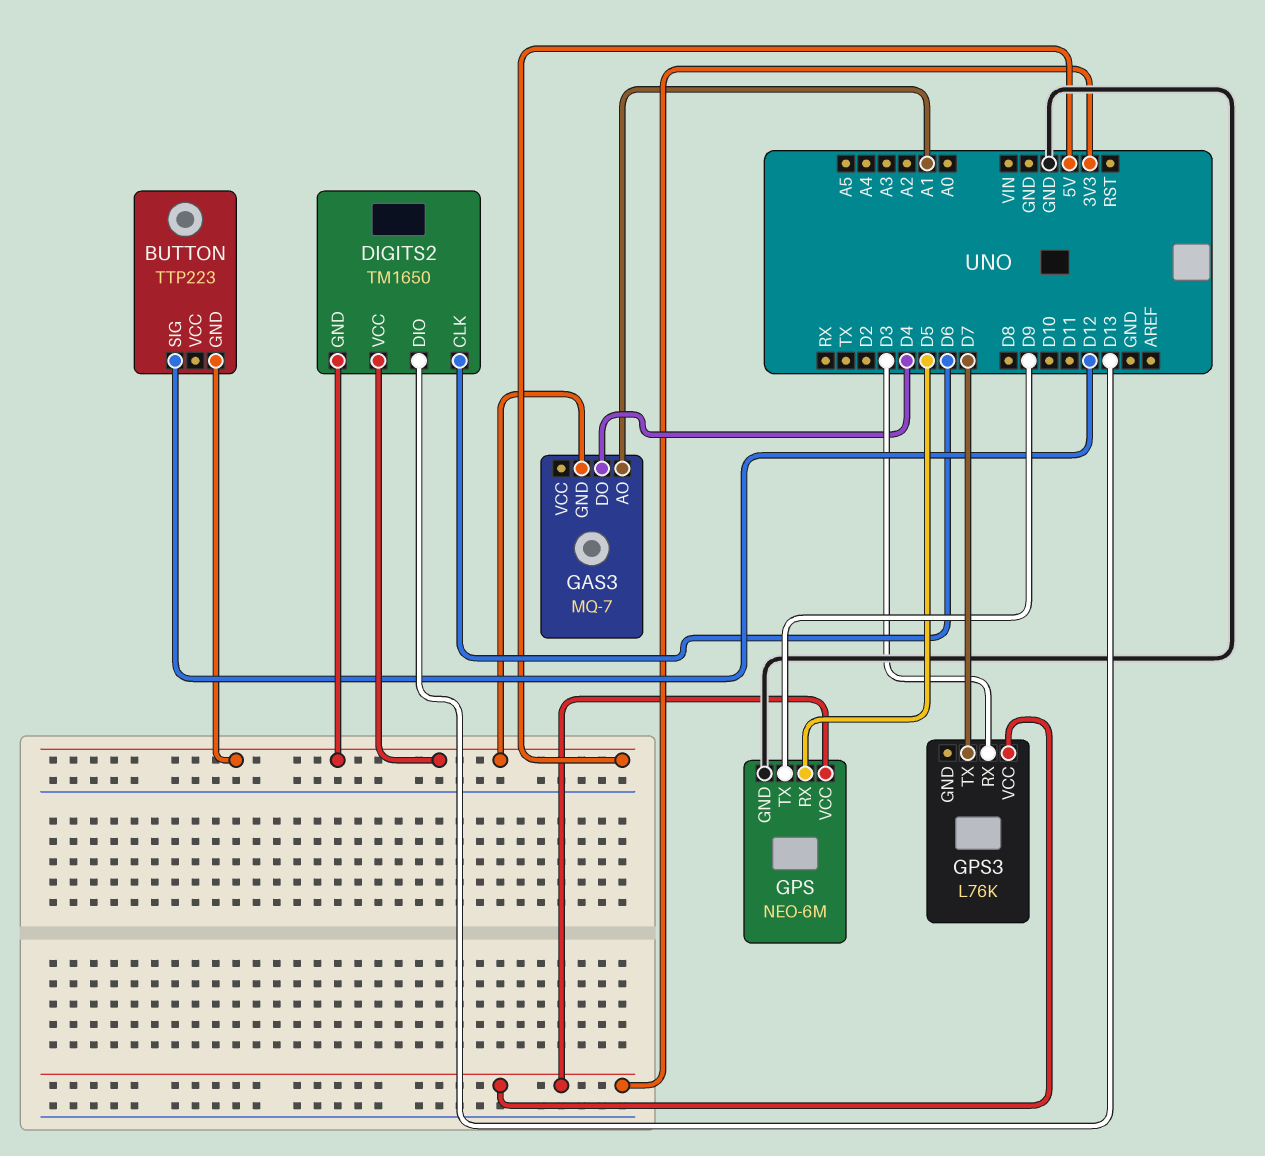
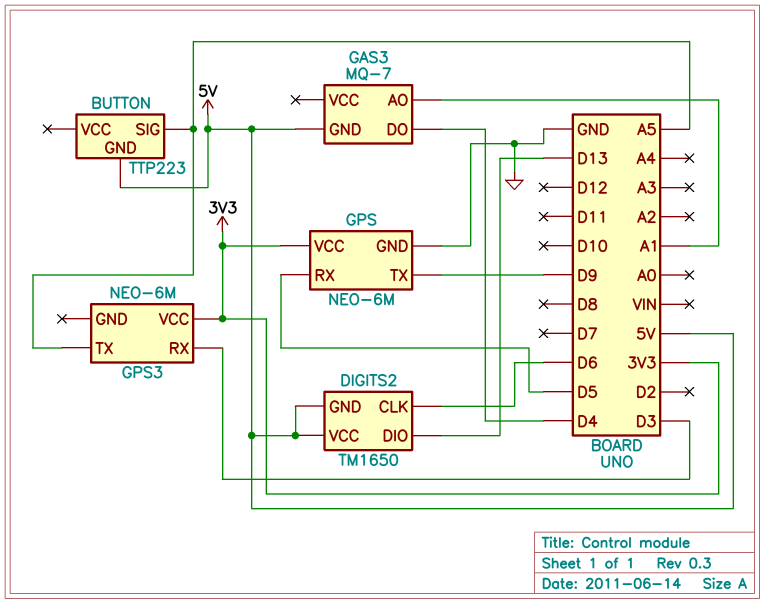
BUTTON pin SIG: D12 -> A5
GPS3: L76K -> NEO-6M
GPS3 pin TX: D7 -> A5

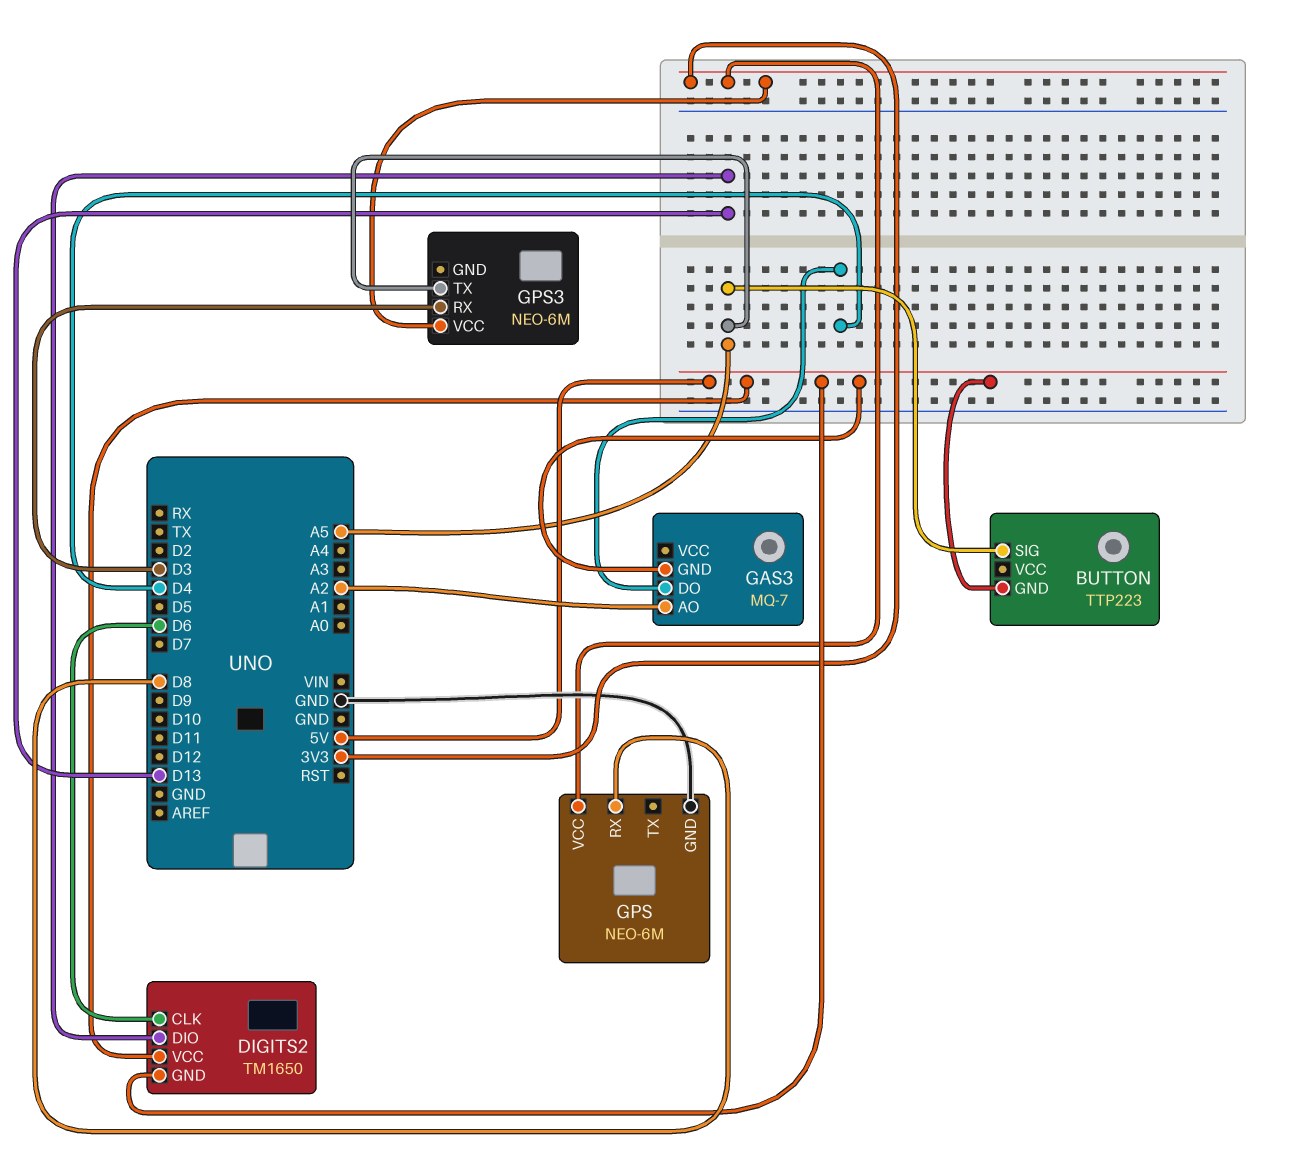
GAS3 pin AO: A1 -> A2
GPS pin RX: D5 -> D8
GPS pin TX: D9 -> none

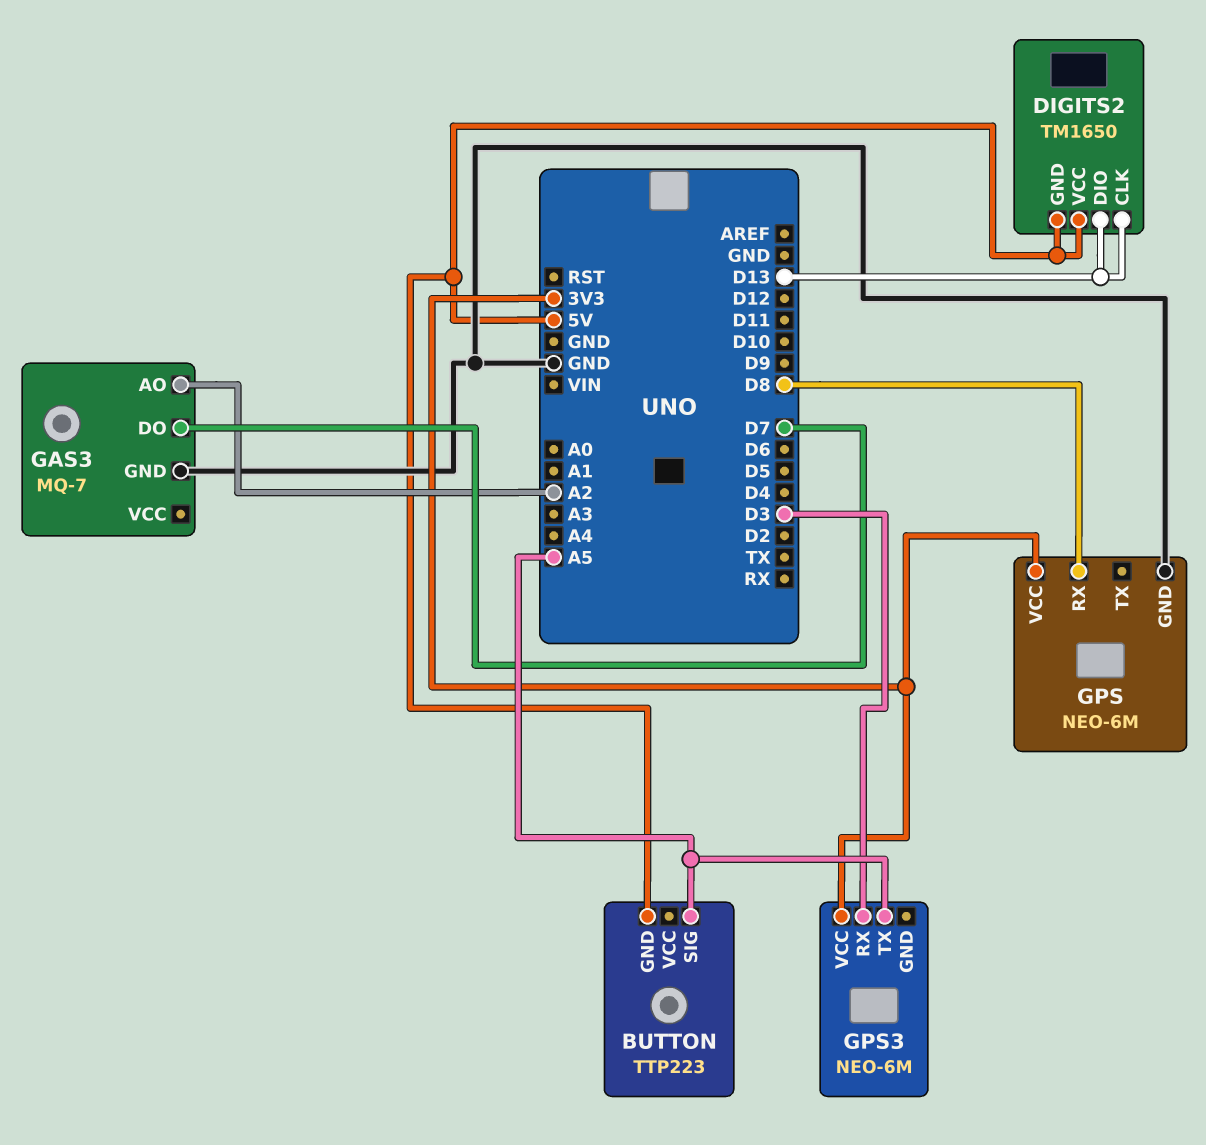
DIGITS2 pin CLK: D6 -> D13
GAS3 pin DO: D4 -> D7
GAS3 pin GND: 5V -> GND

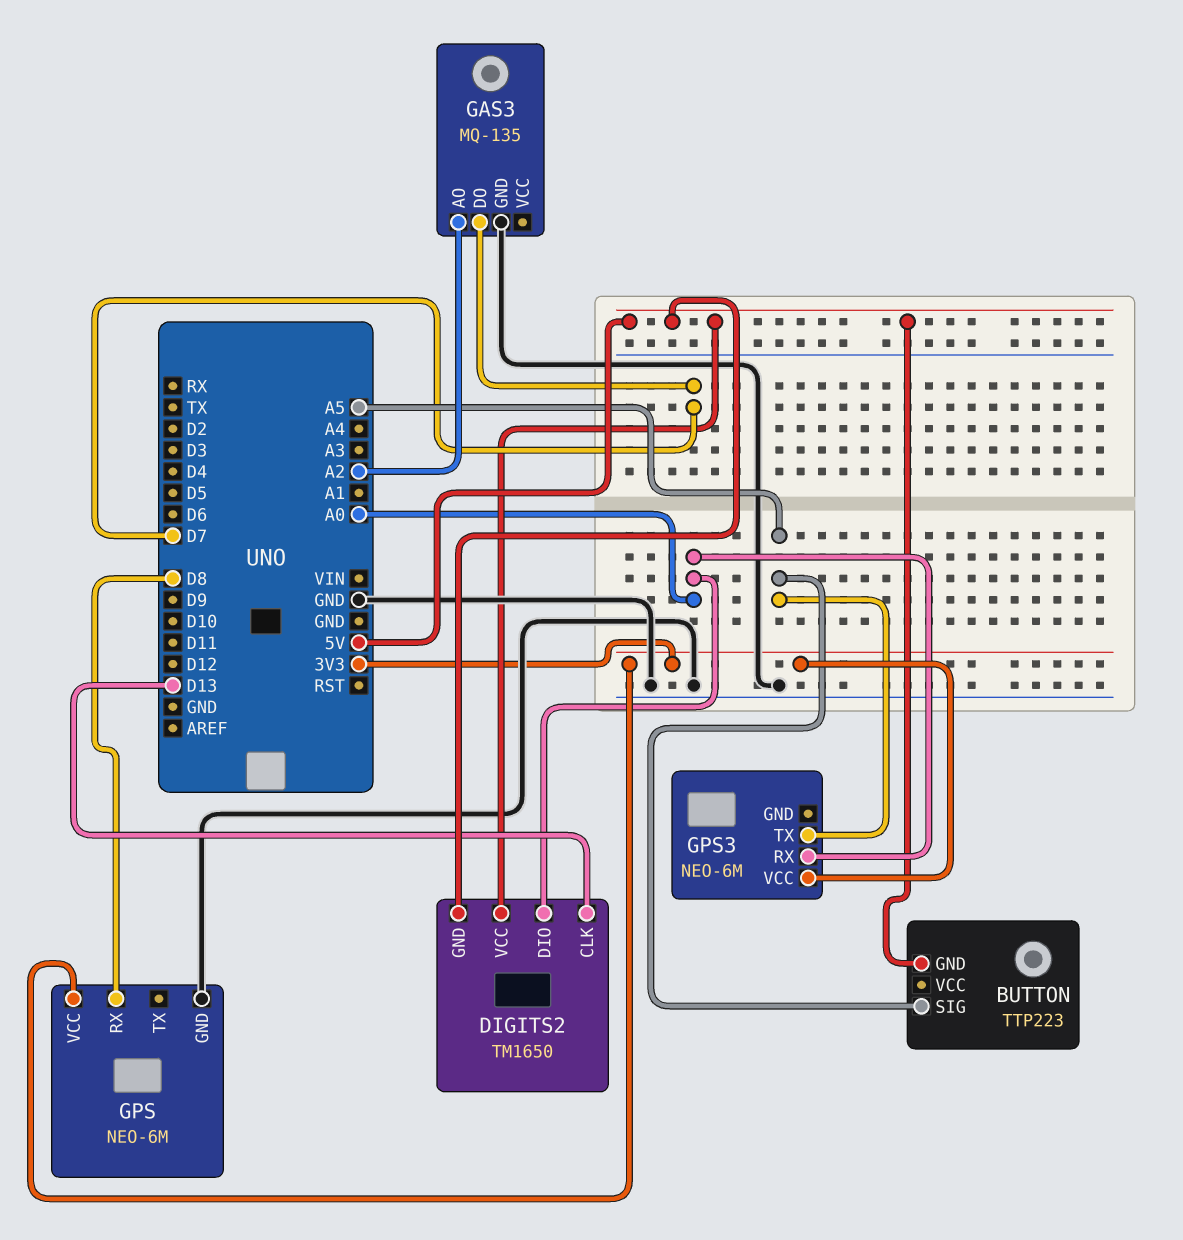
DIGITS2 pin DIO: D13 -> A0
GAS3: MQ-7 -> MQ-135
GPS3 pin RX: D3 -> A0

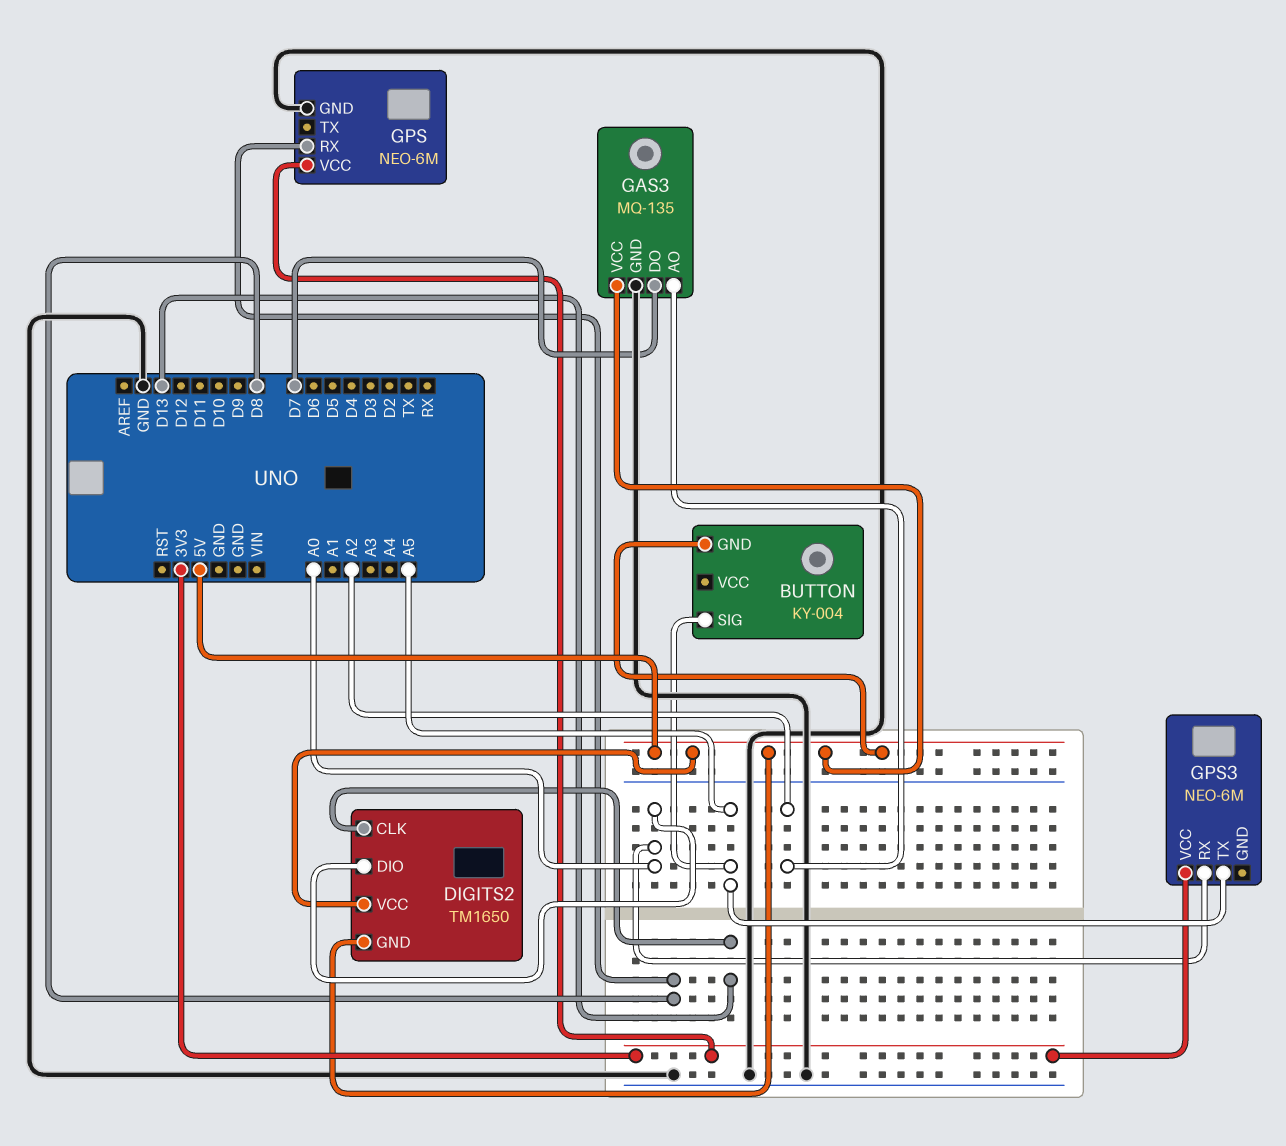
BUTTON: TTP223 -> KY-004
GAS3 pin VCC: none -> 5V

